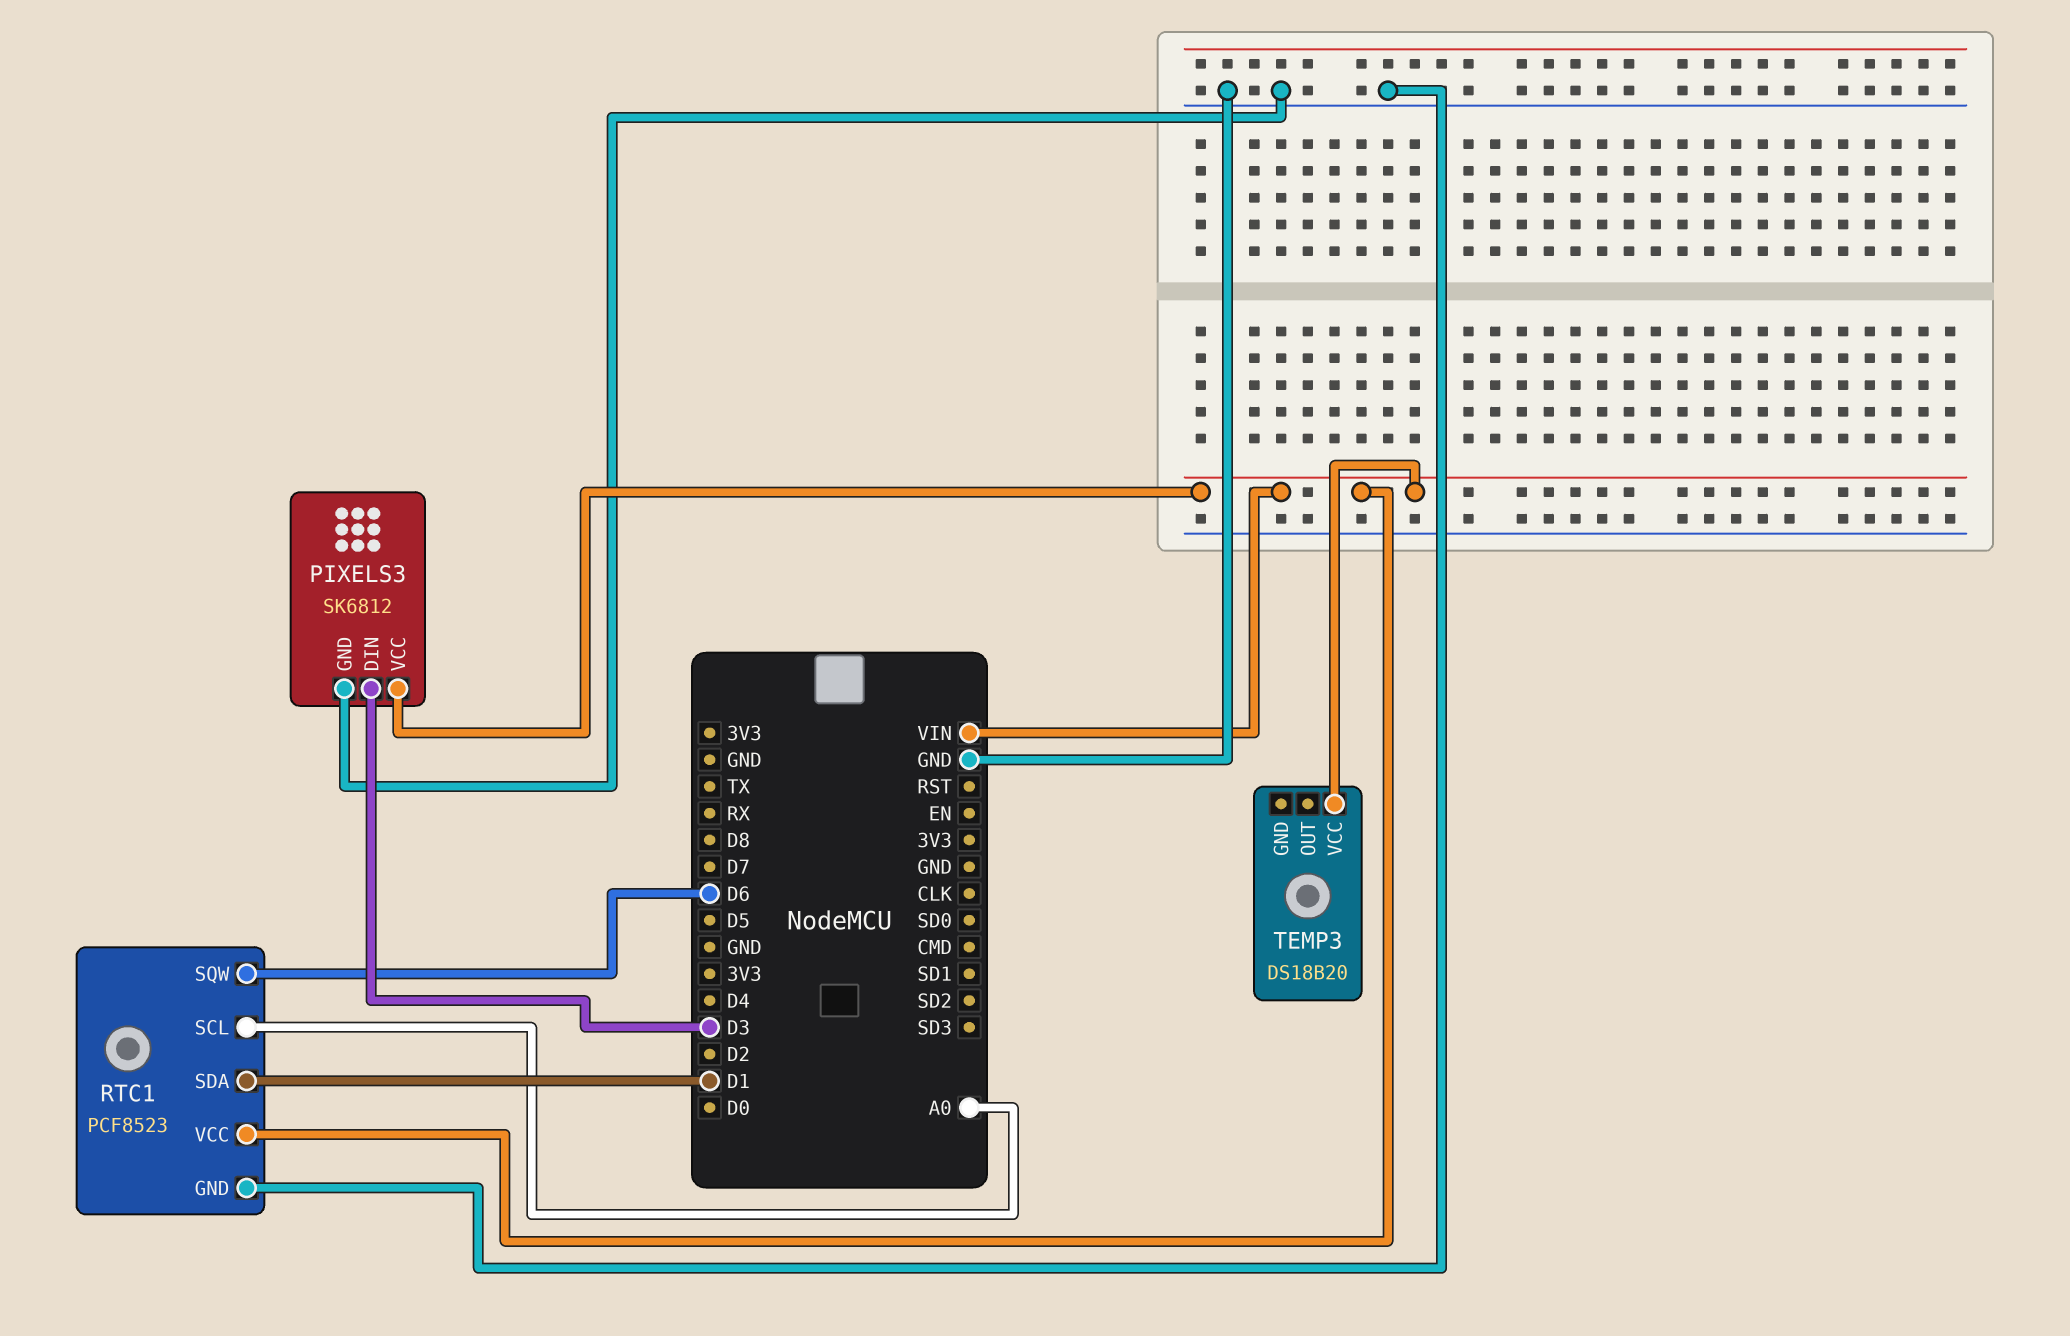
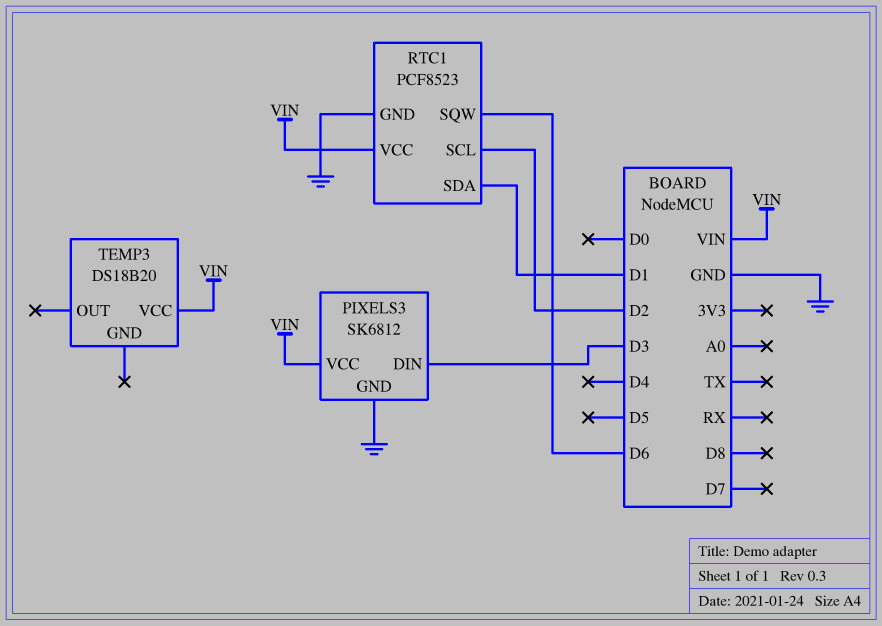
RTC1 pin SCL: A0 -> D2

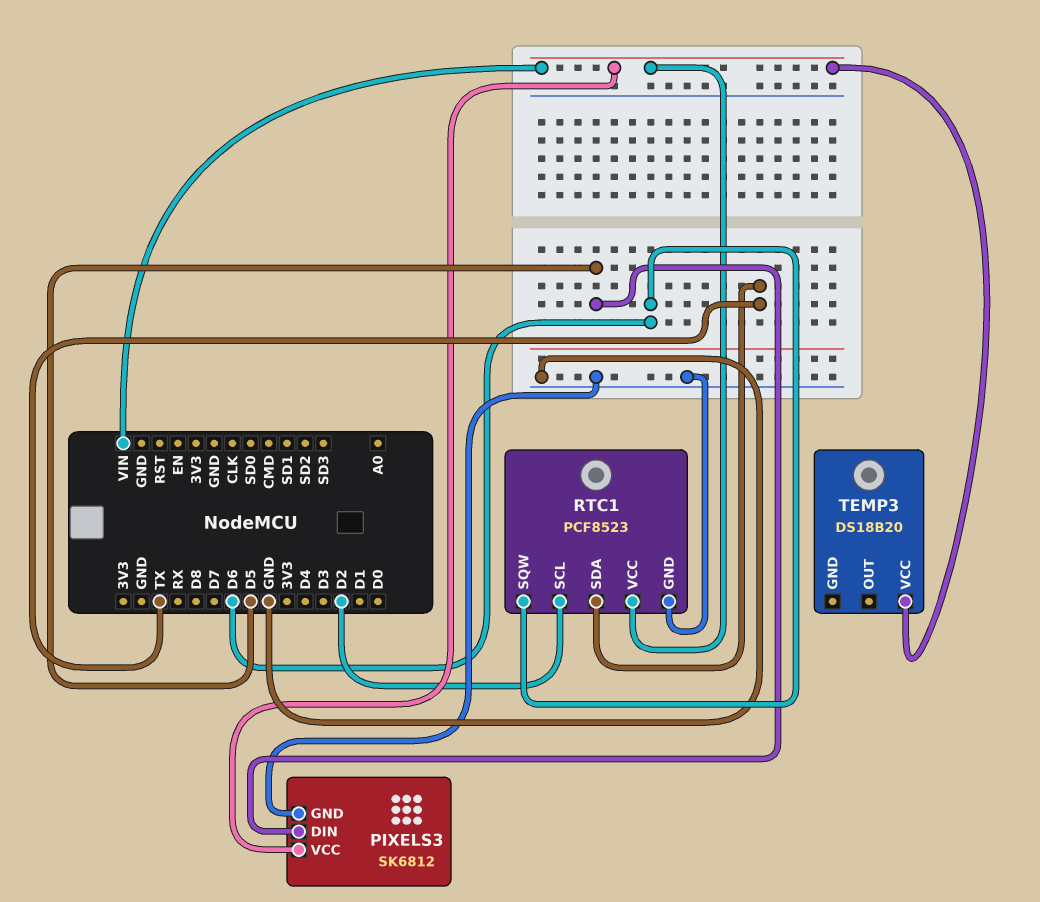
PIXELS3 pin DIN: D3 -> D5
RTC1 pin SDA: D1 -> TX

